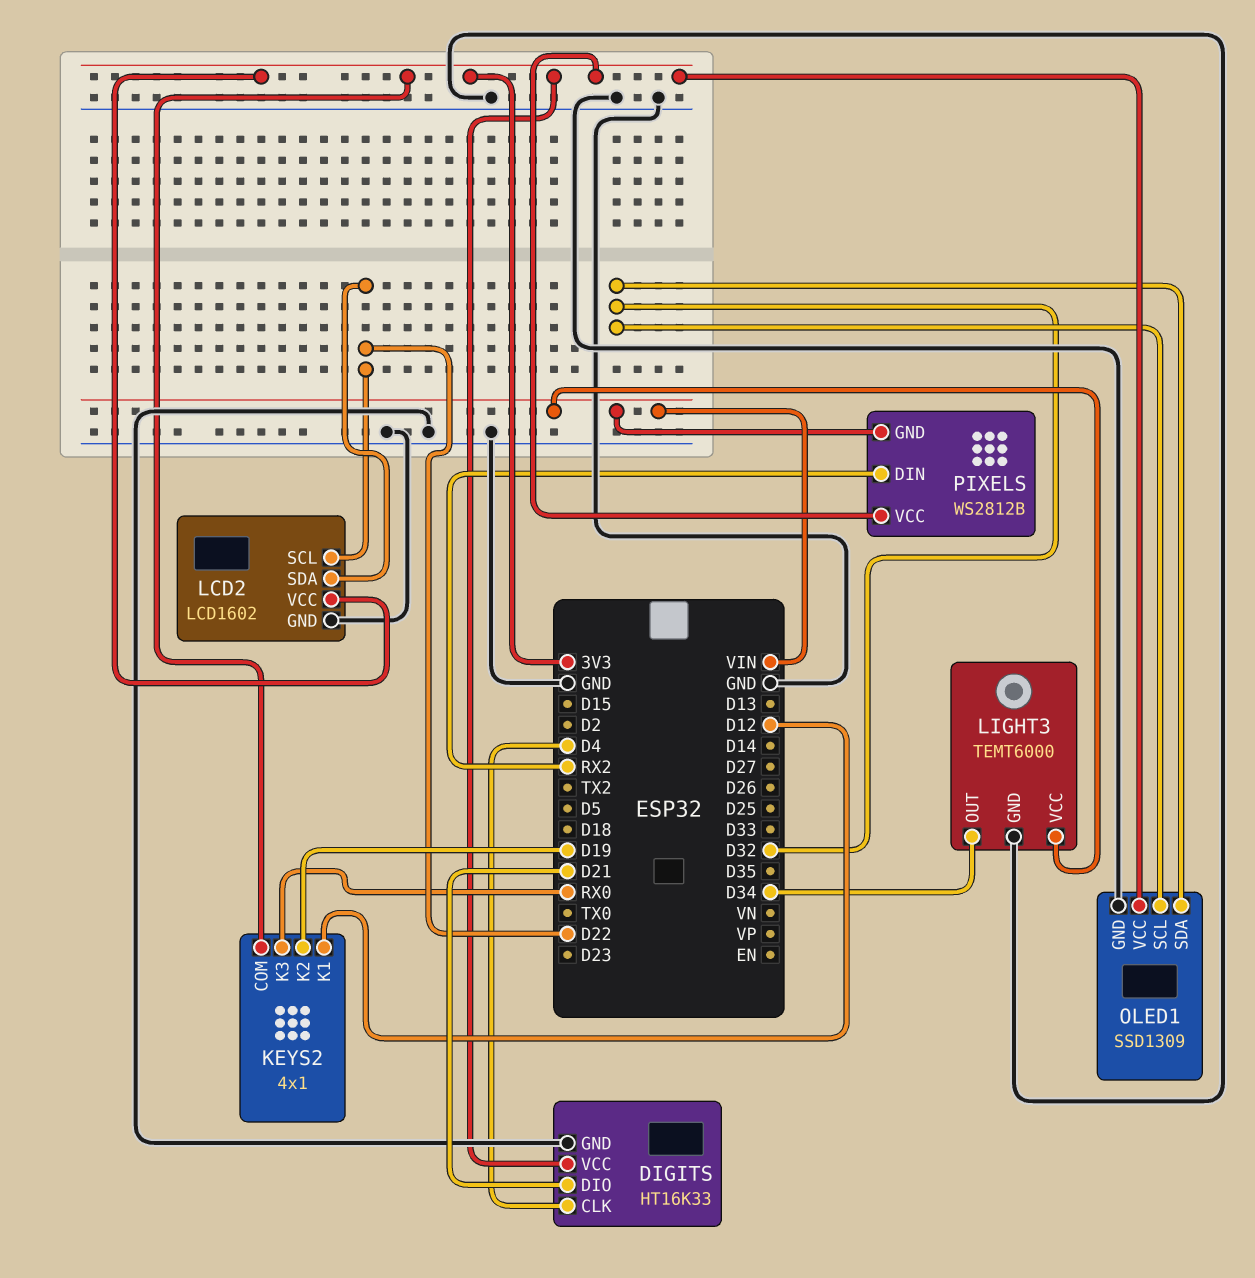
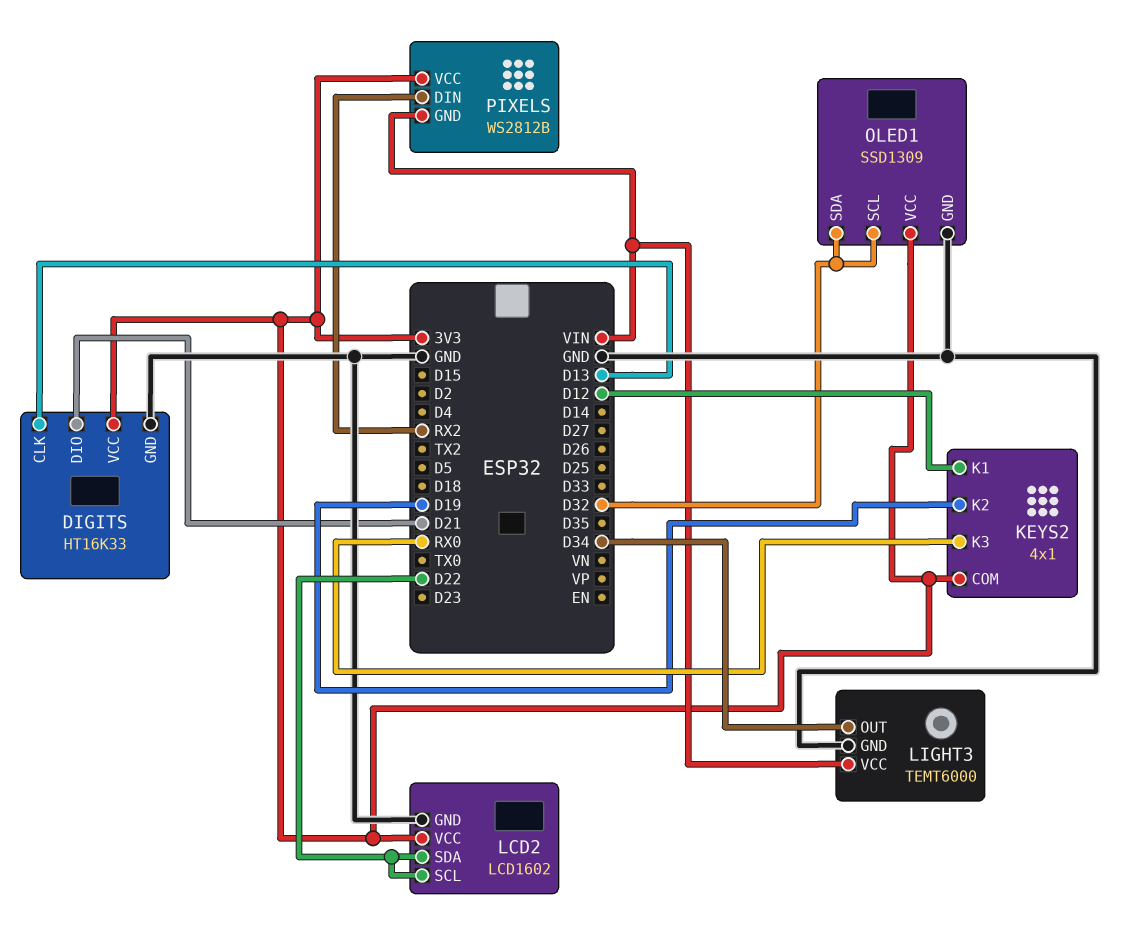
DIGITS pin CLK: D4 -> D13

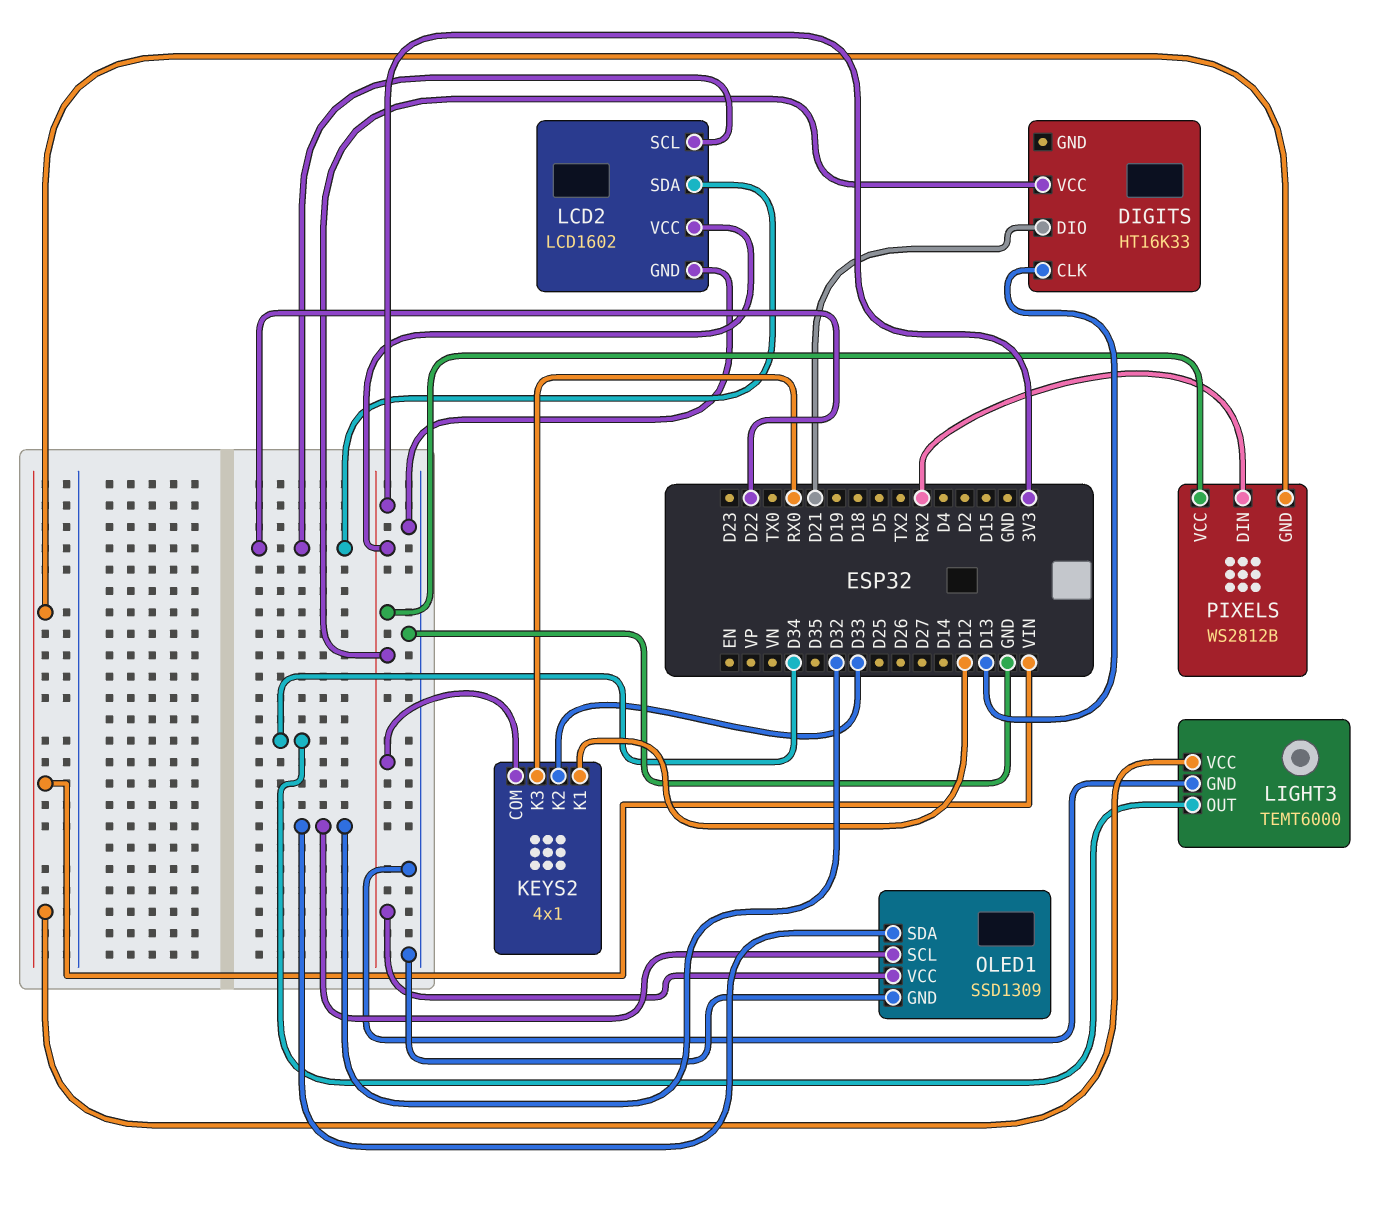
DIGITS pin GND: GND -> none
KEYS2 pin K2: D19 -> D33

